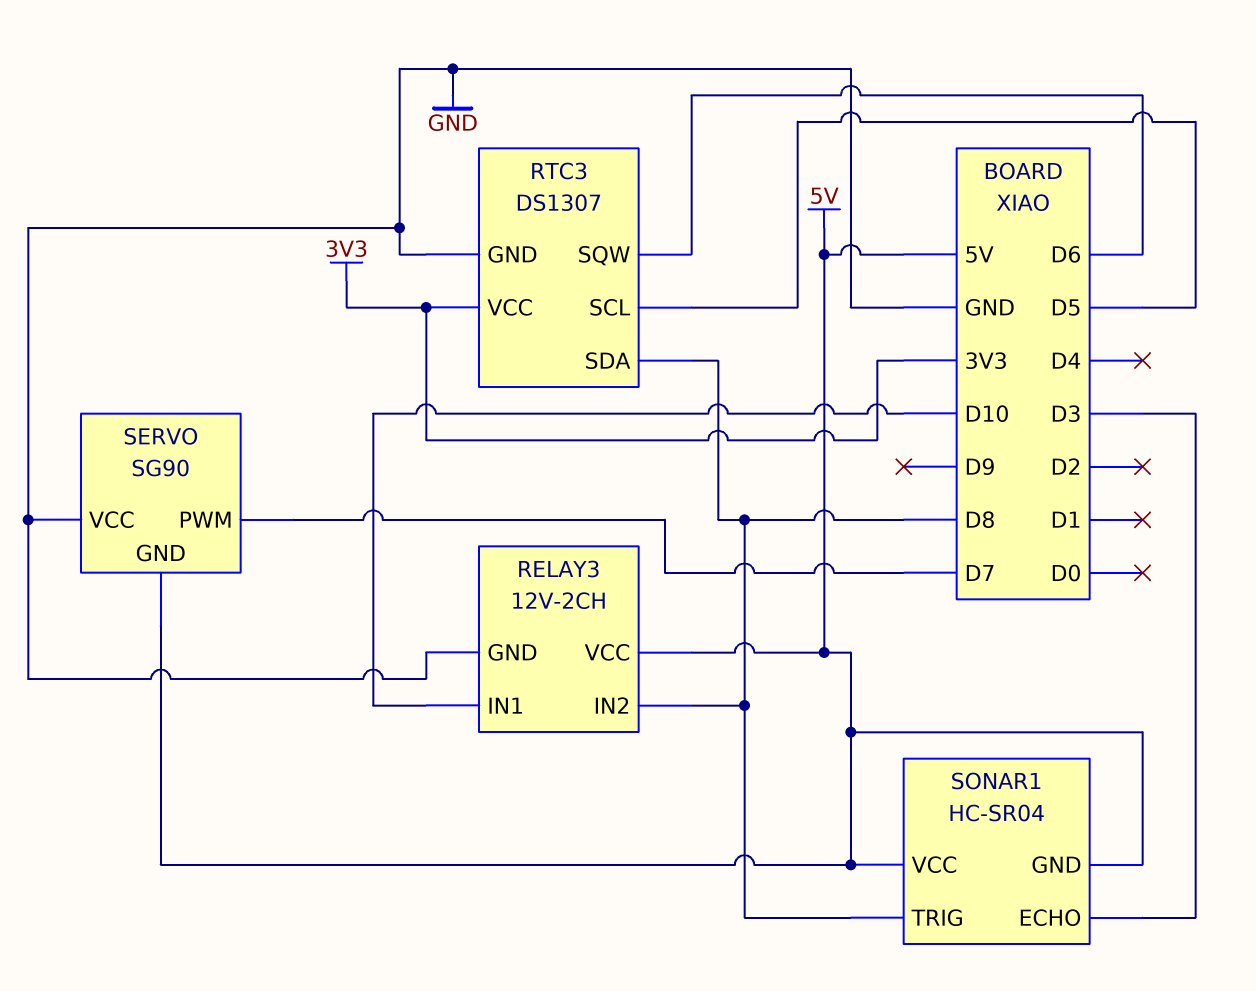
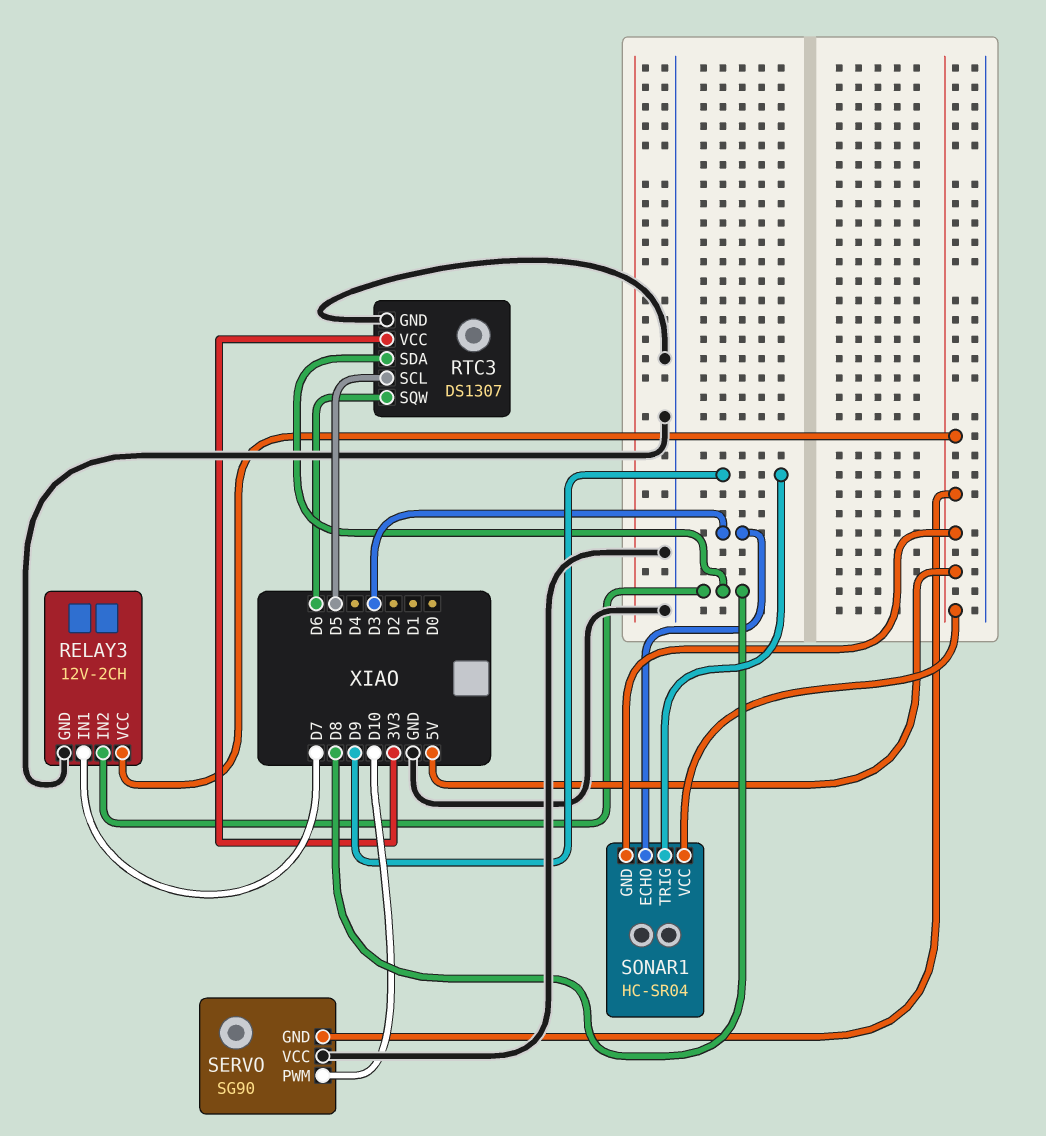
RELAY3 pin IN1: D10 -> D7
SERVO pin PWM: D7 -> D10
SONAR1 pin TRIG: D8 -> D9

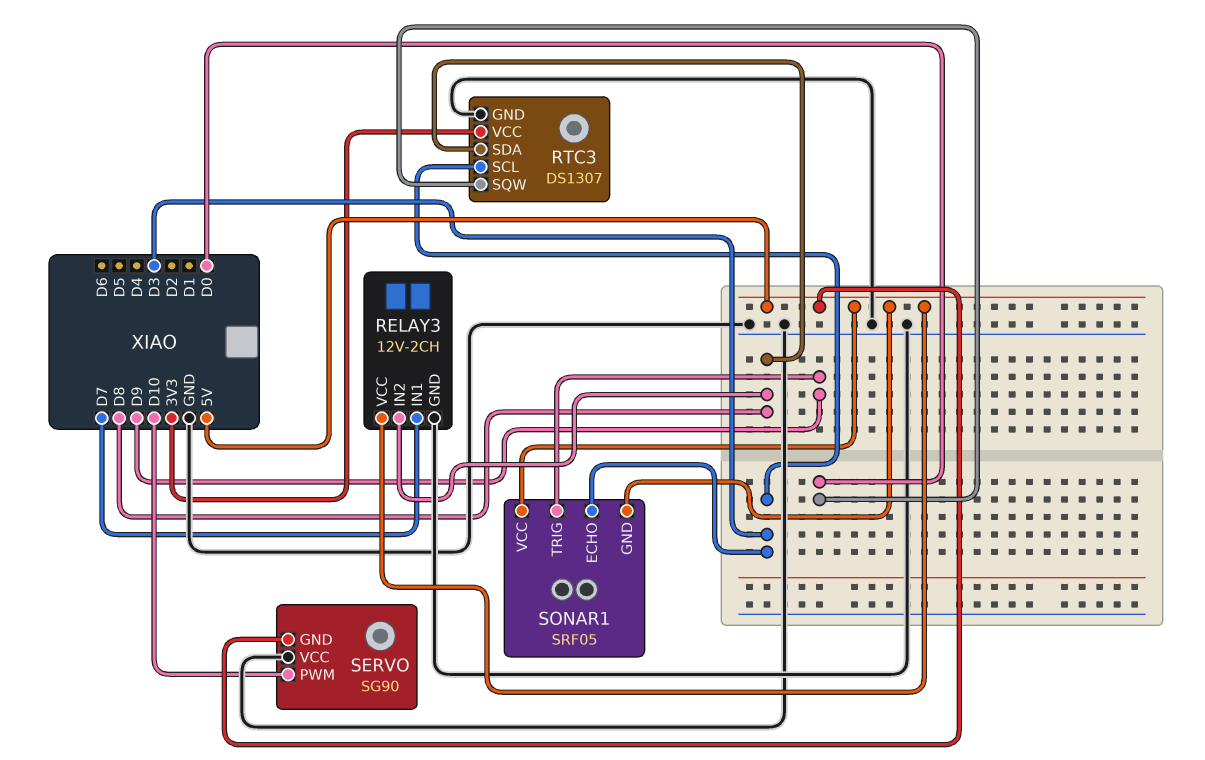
RTC3 pin SCL: D5 -> D3
RTC3 pin SQW: D6 -> D0
SONAR1: HC-SR04 -> SRF05

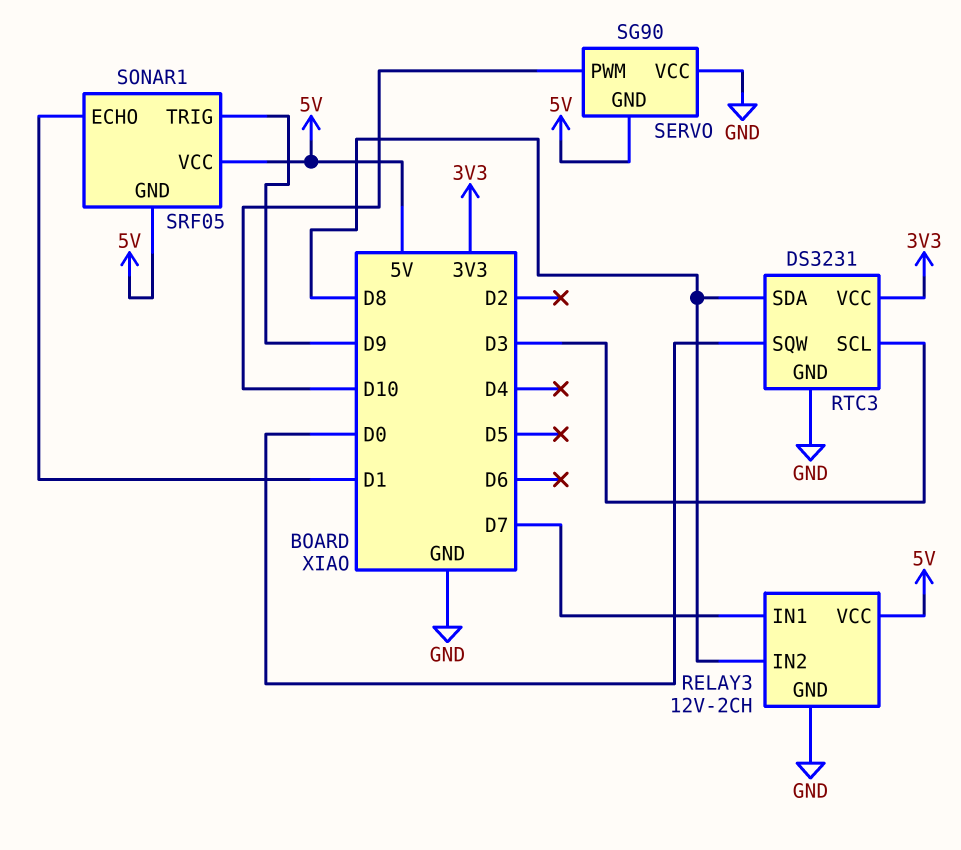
RTC3: DS1307 -> DS3231
SONAR1 pin ECHO: D3 -> D1

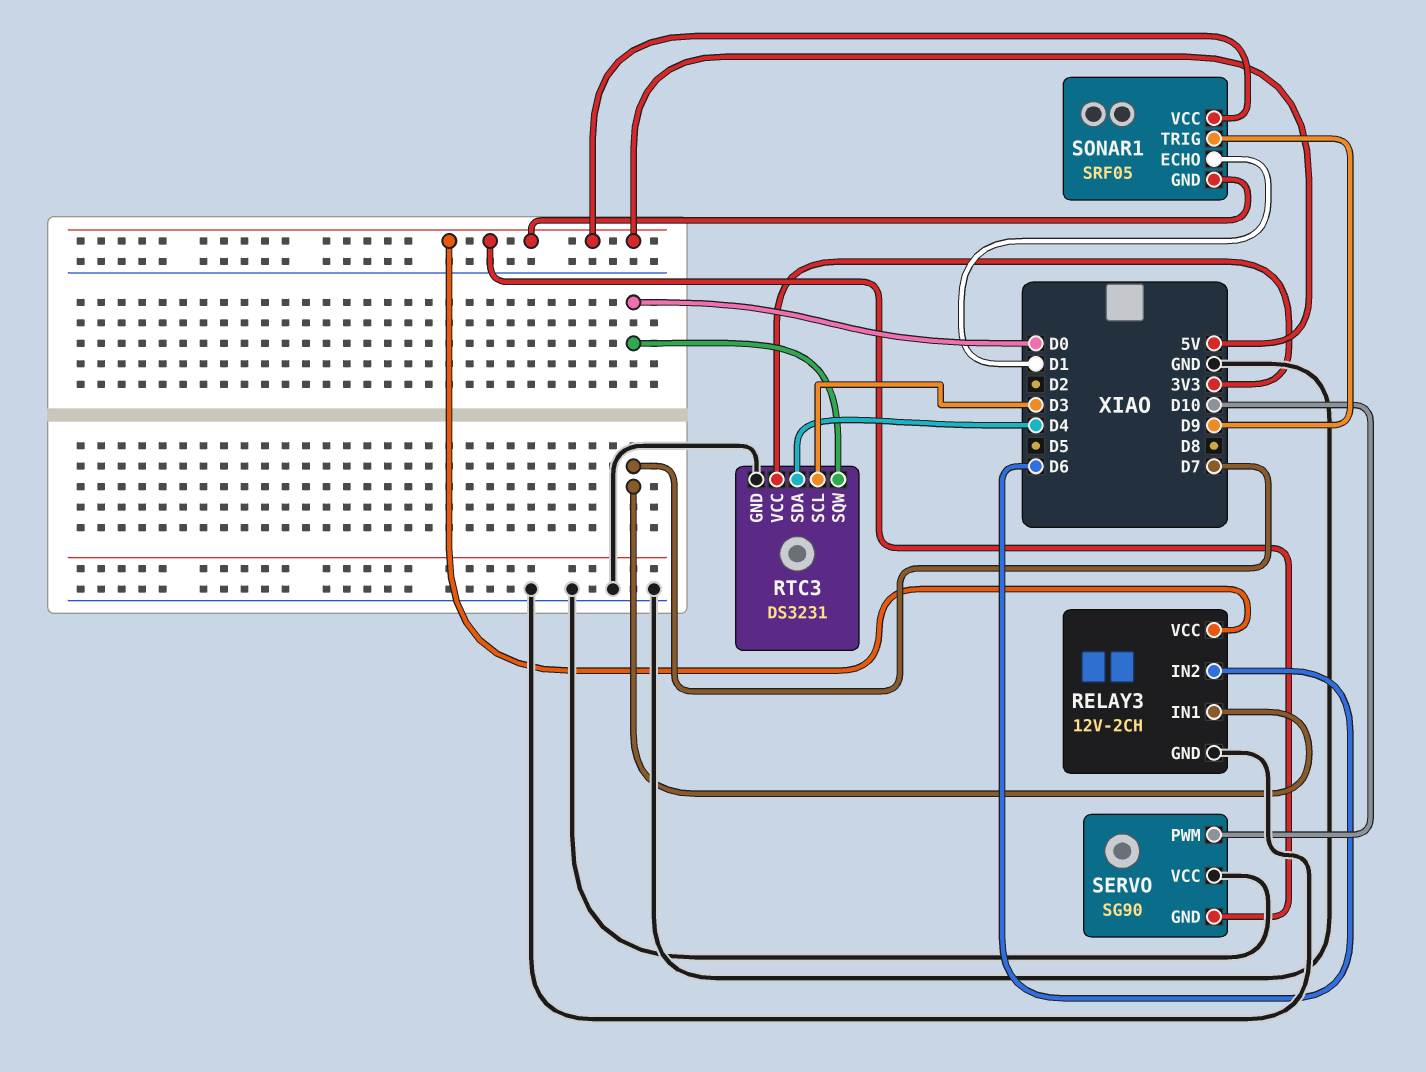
RELAY3 pin IN2: D8 -> D6
RTC3 pin SDA: D8 -> D4

